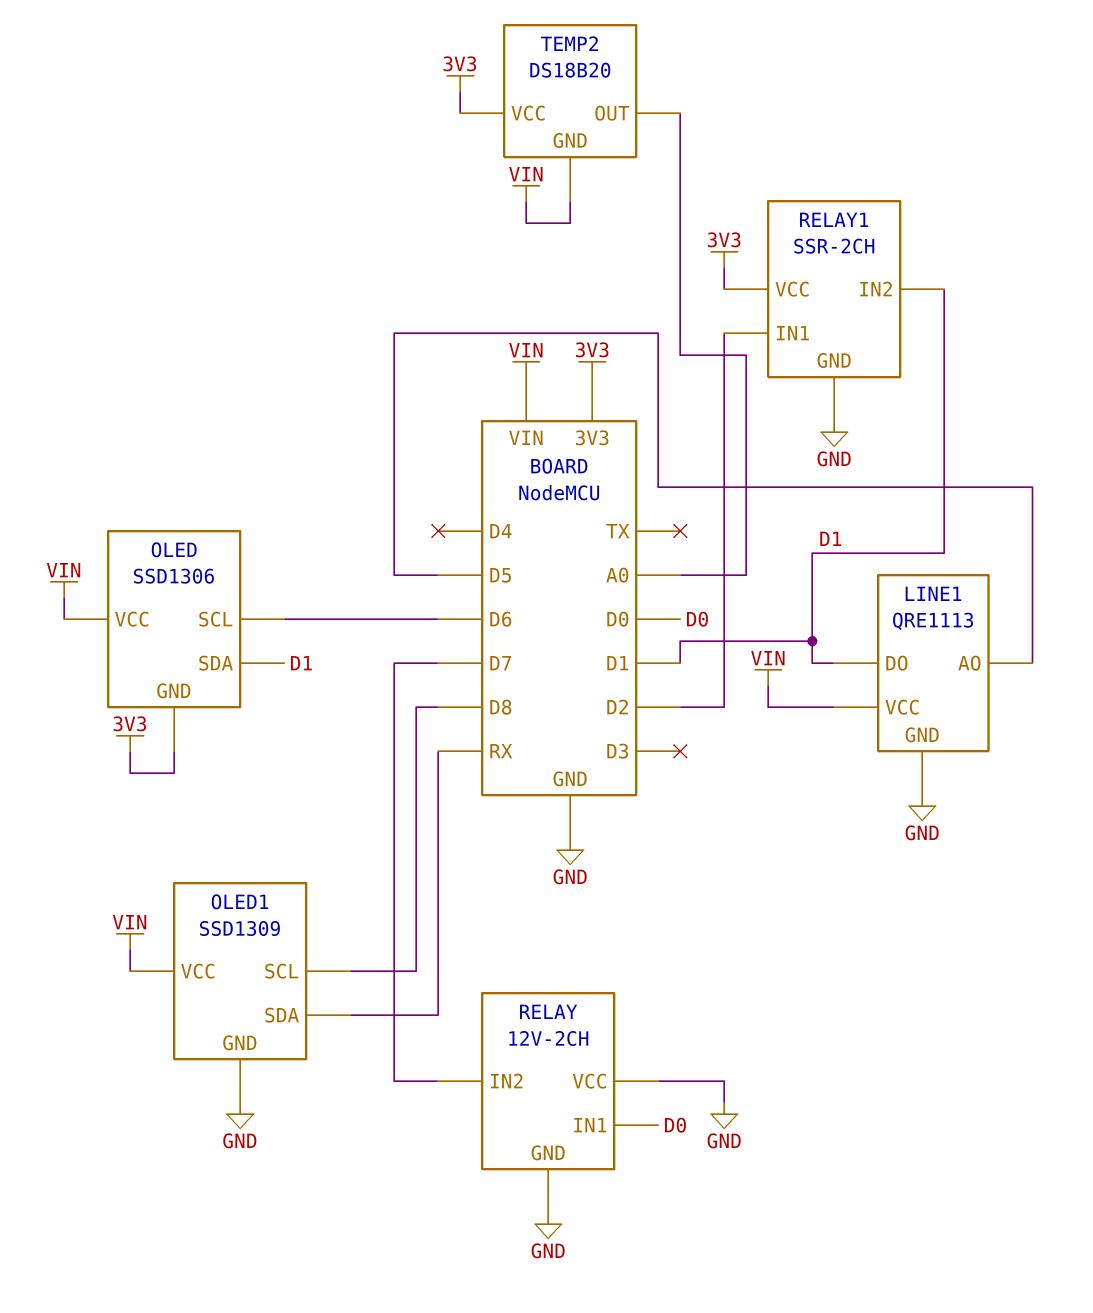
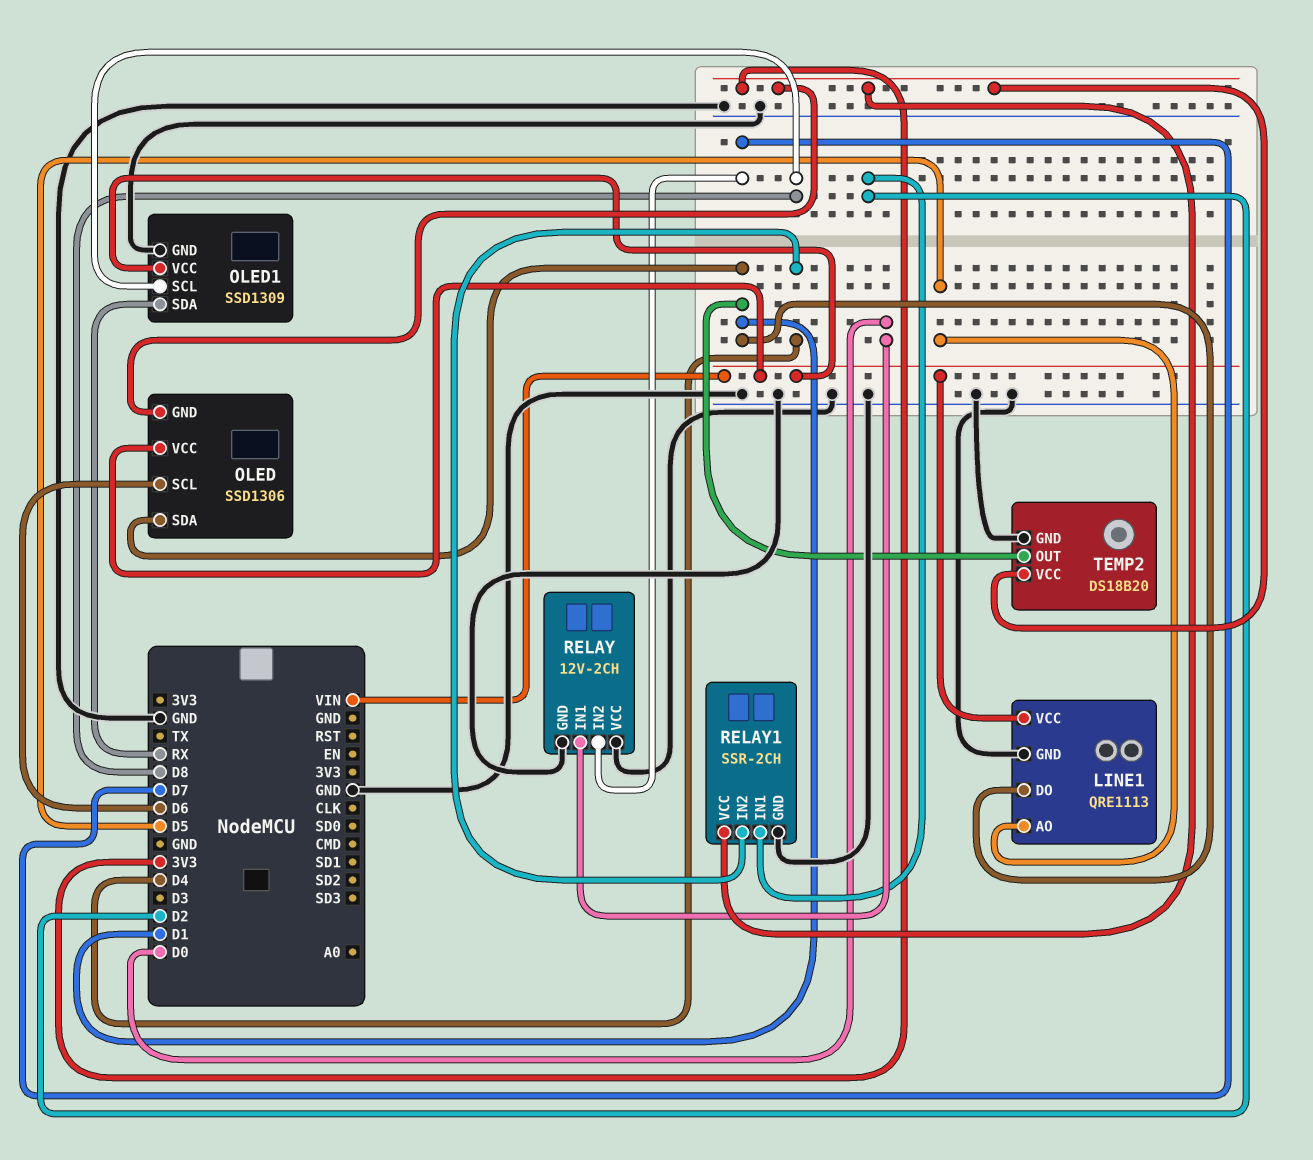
RELAY1 pin IN2: D1 -> D4
TEMP2 pin GND: VIN -> GND
TEMP2 pin OUT: A0 -> D1

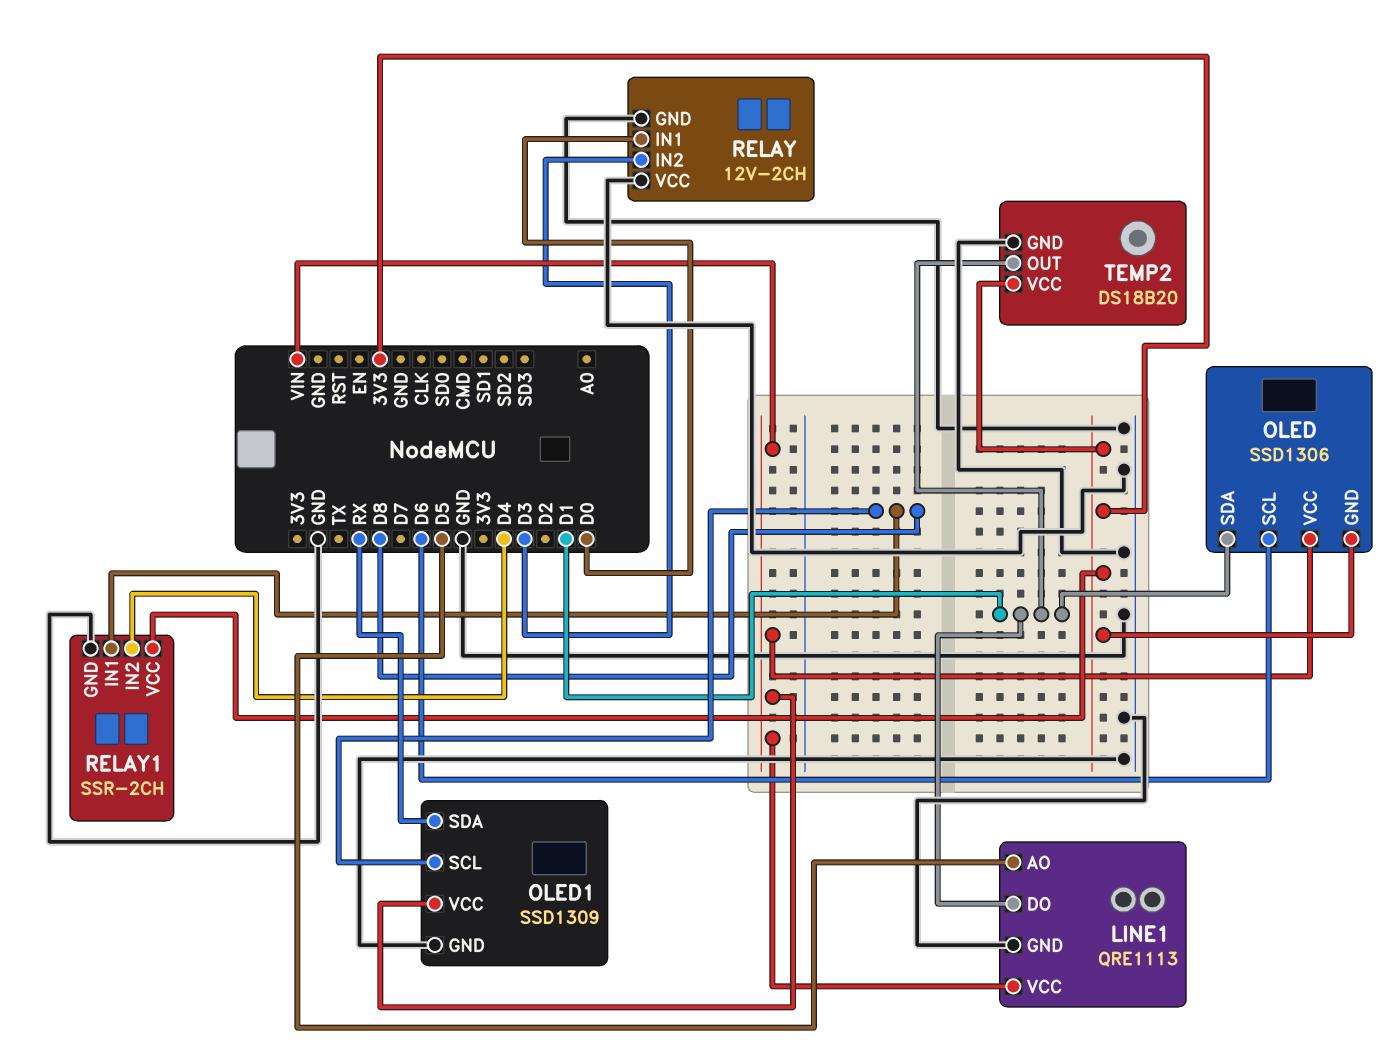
RELAY pin IN2: D7 -> D3
RELAY1 pin IN1: D2 -> D8

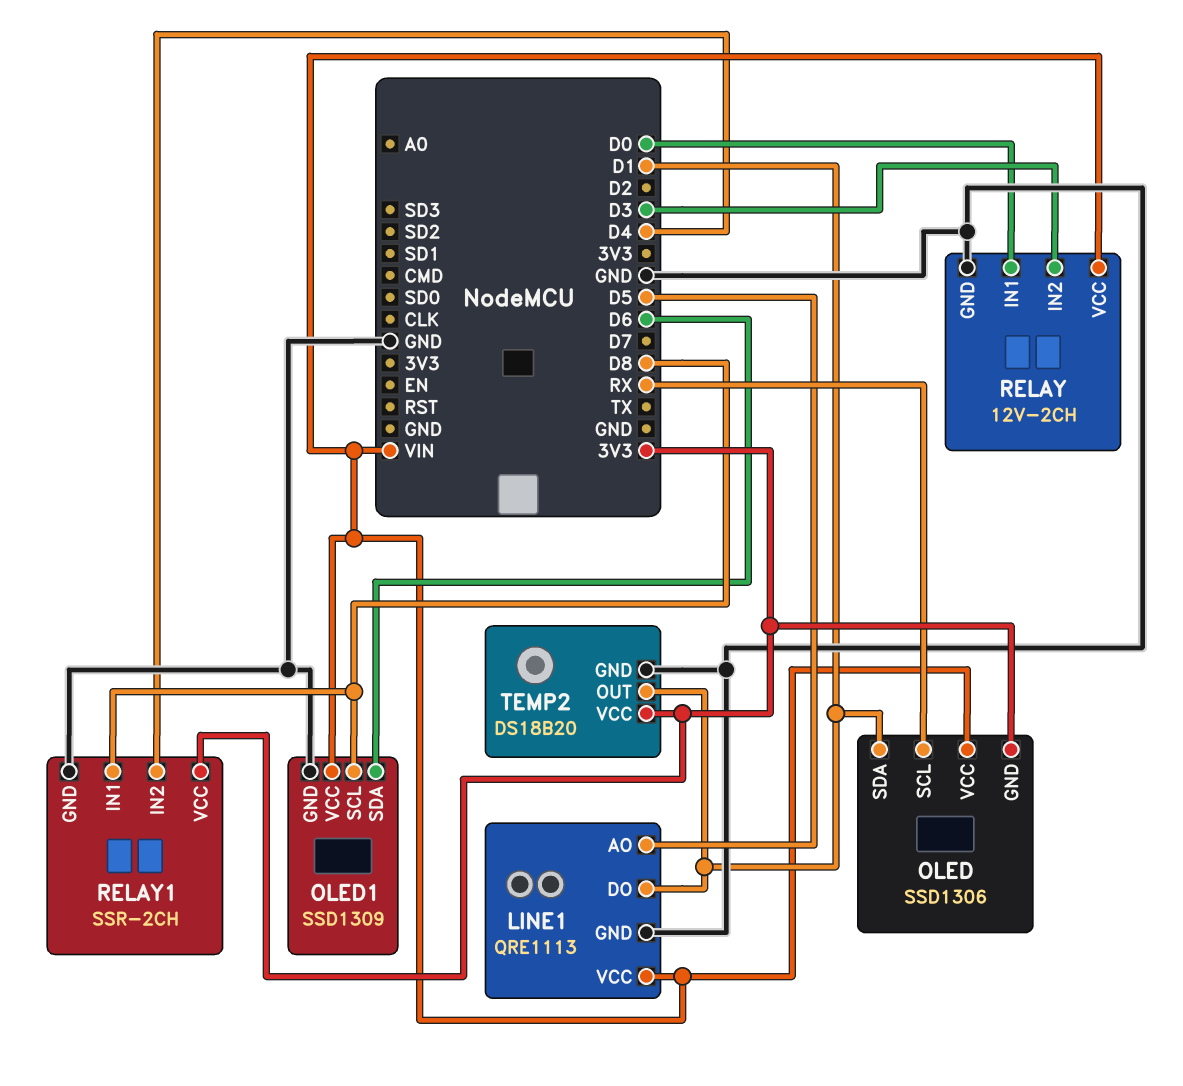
OLED pin SCL: D6 -> RX
OLED1 pin SDA: RX -> D6
RELAY pin VCC: GND -> VIN

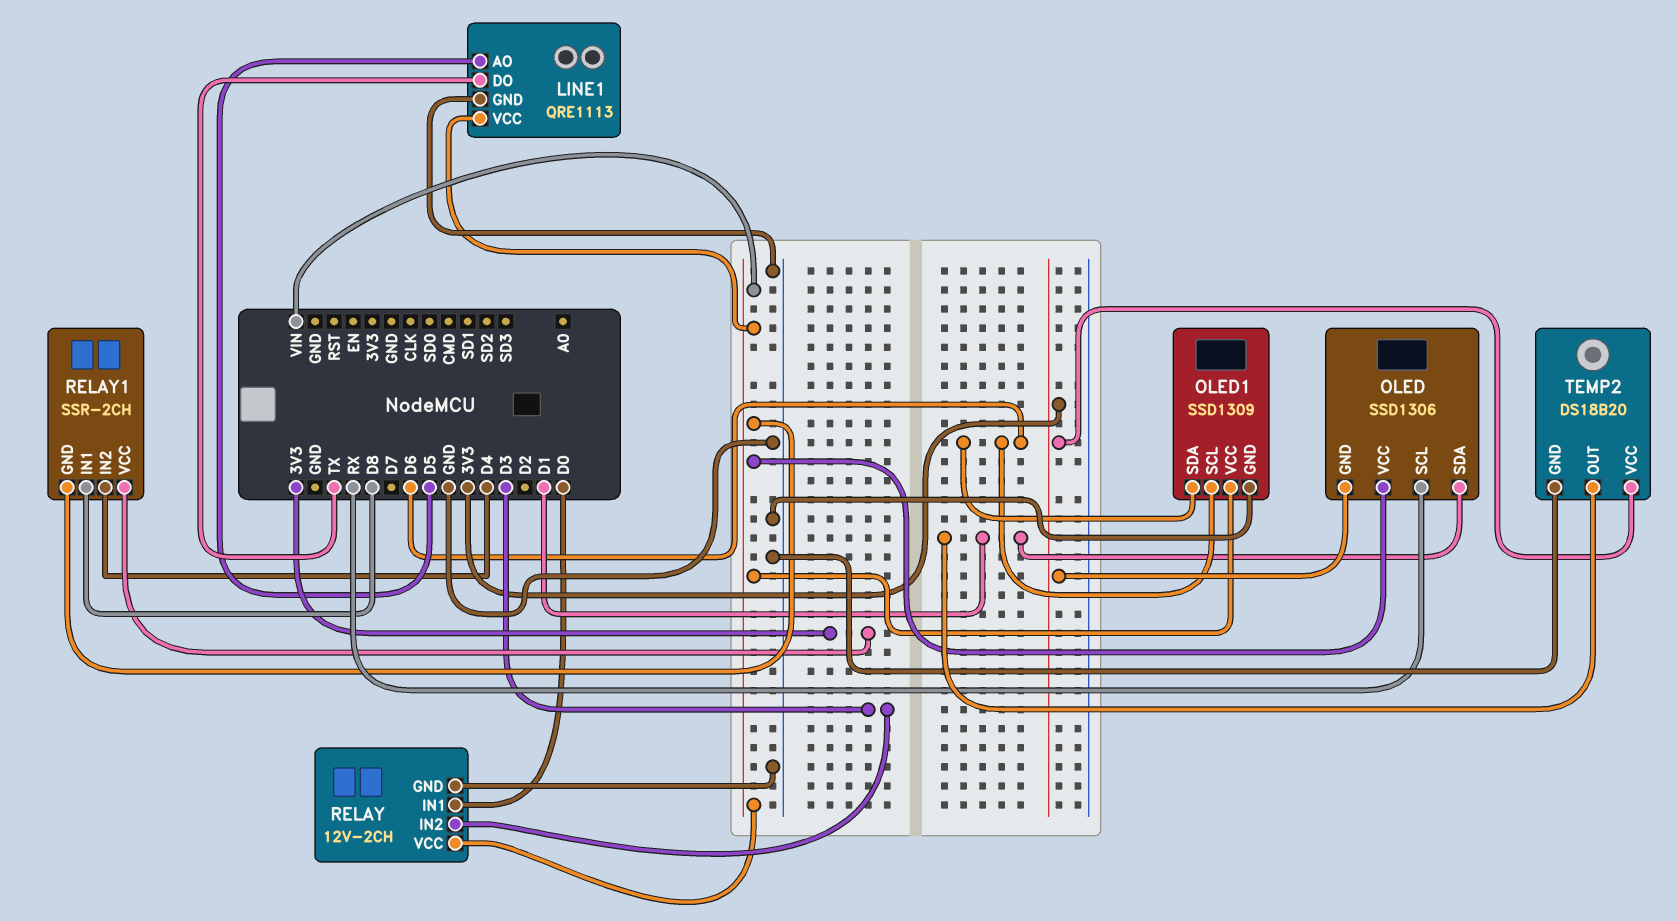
LINE1 pin DO: D1 -> TX
OLED1 pin SCL: D8 -> D6
RELAY1 pin GND: GND -> VIN

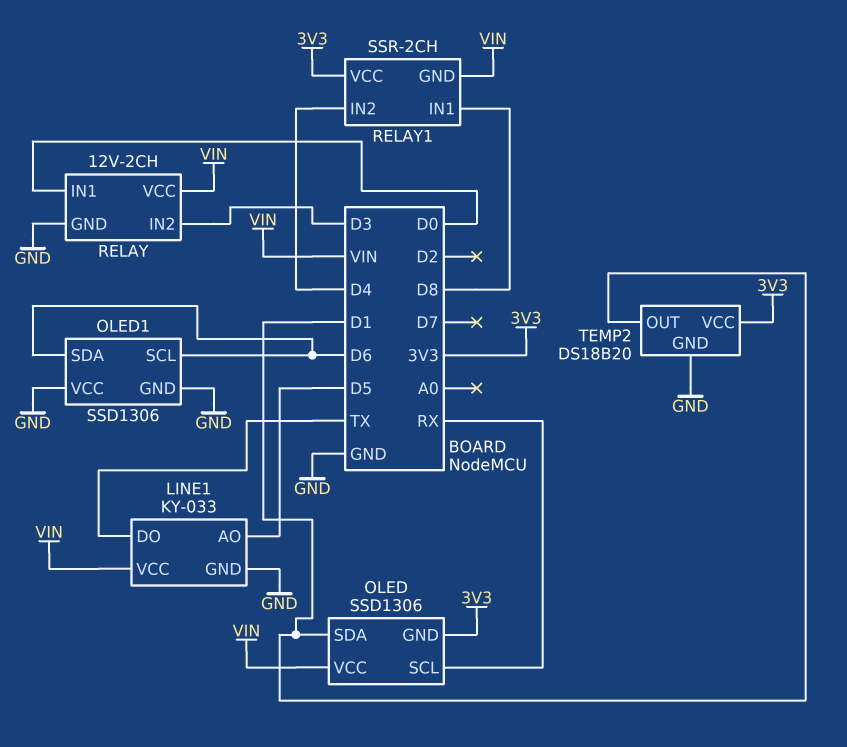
LINE1: QRE1113 -> KY-033
OLED1: SSD1309 -> SSD1306
OLED1 pin VCC: VIN -> GND

